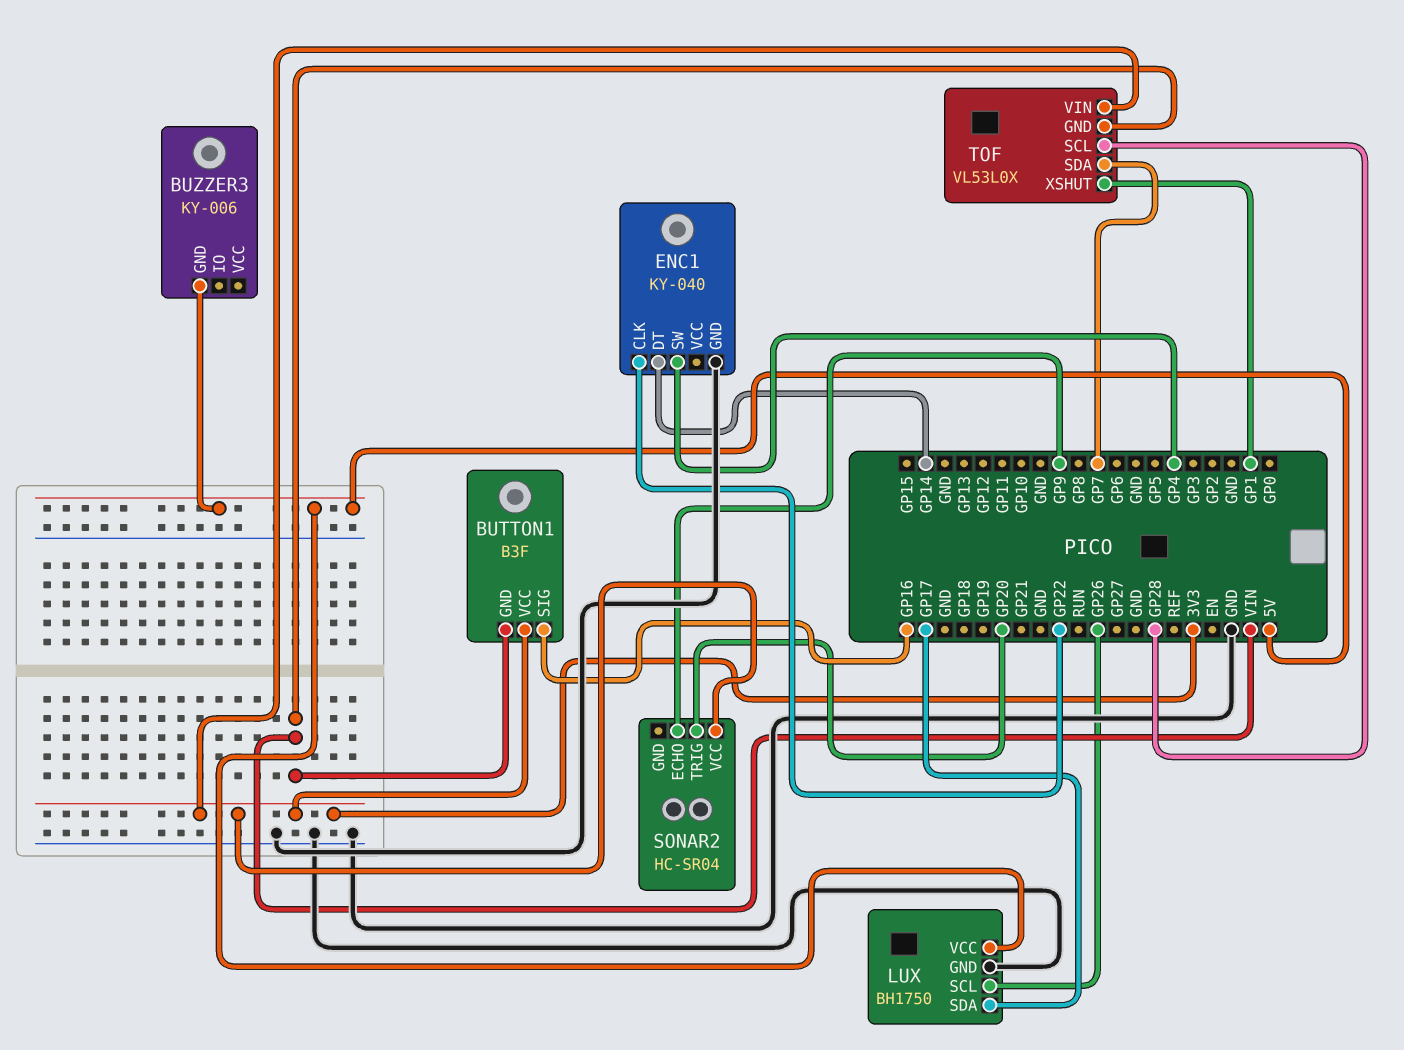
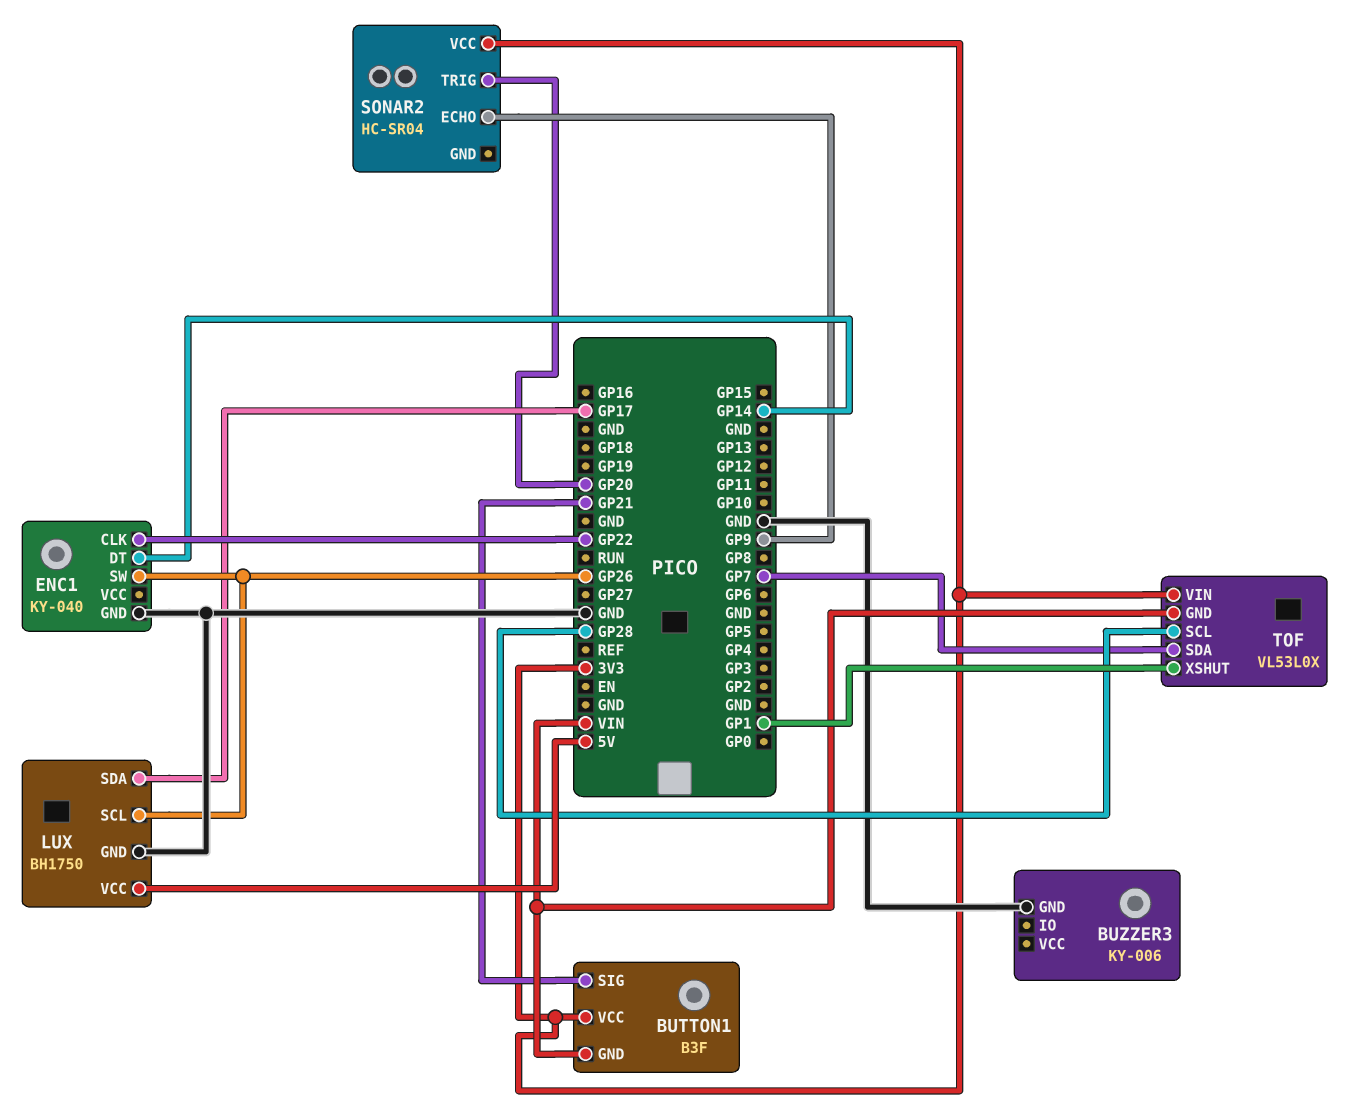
BUTTON1 pin SIG: GP16 -> GP21
BUZZER3 pin GND: 5V -> GND
ENC1 pin SW: GP4 -> GP26

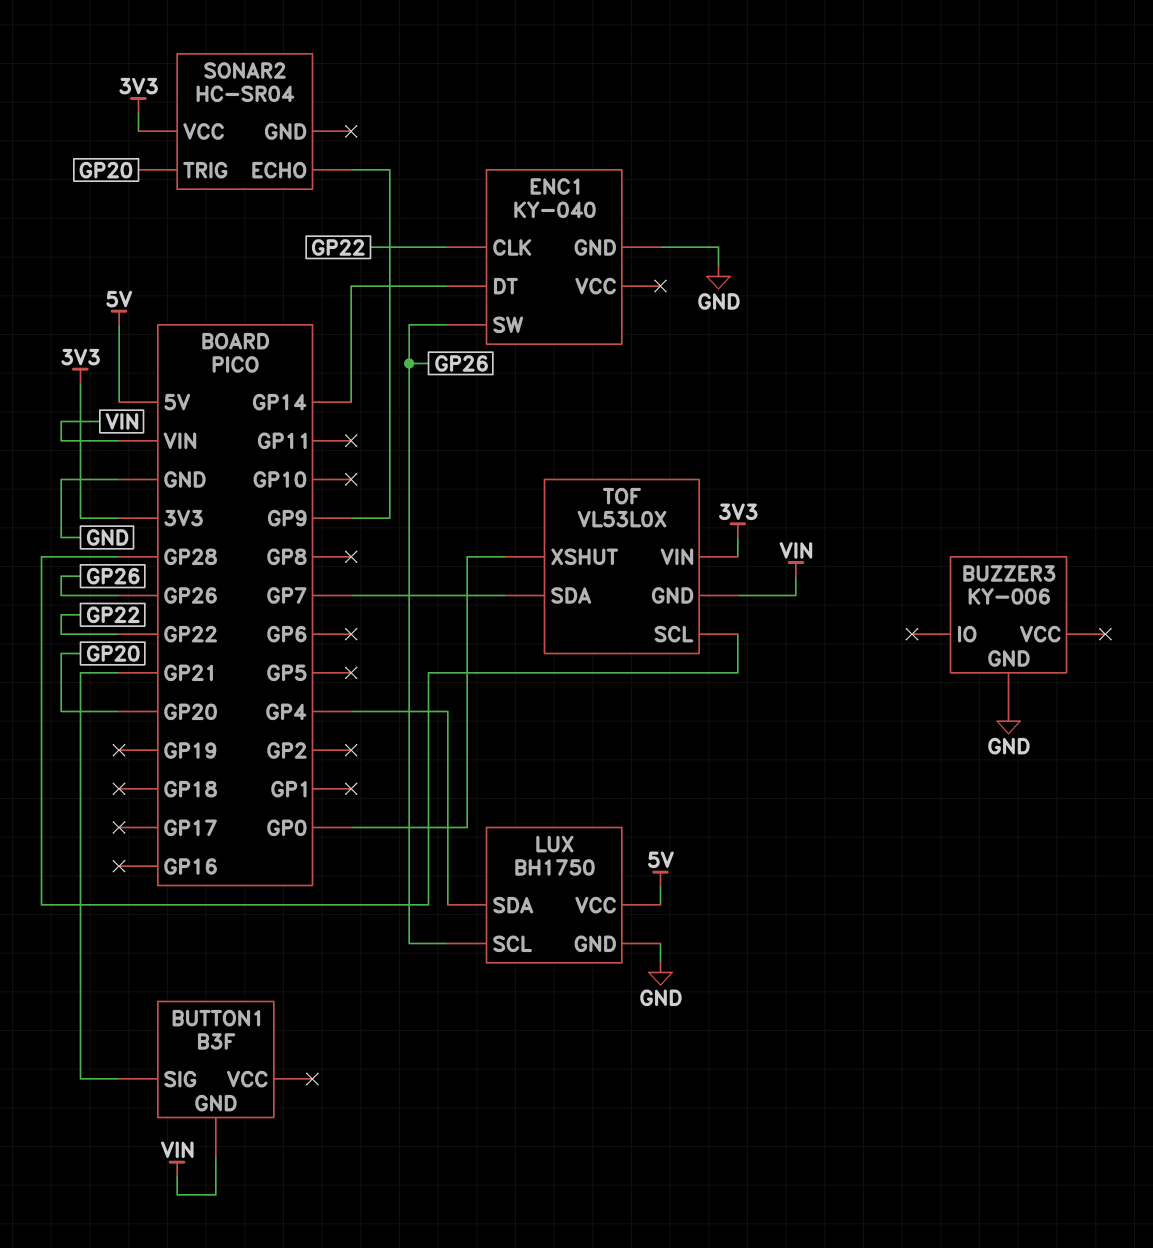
BUTTON1 pin VCC: 3V3 -> none
LUX pin SDA: GP17 -> GP4
TOF pin XSHUT: GP1 -> GP0

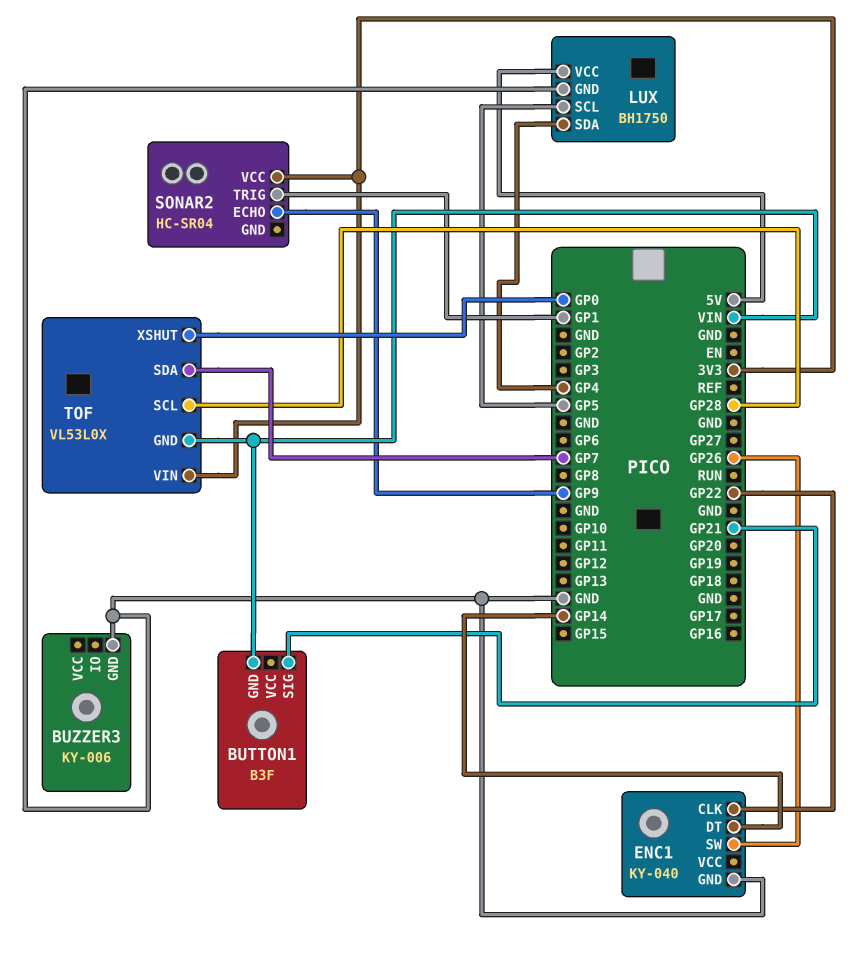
LUX pin SCL: GP26 -> GP5
SONAR2 pin TRIG: GP20 -> GP1

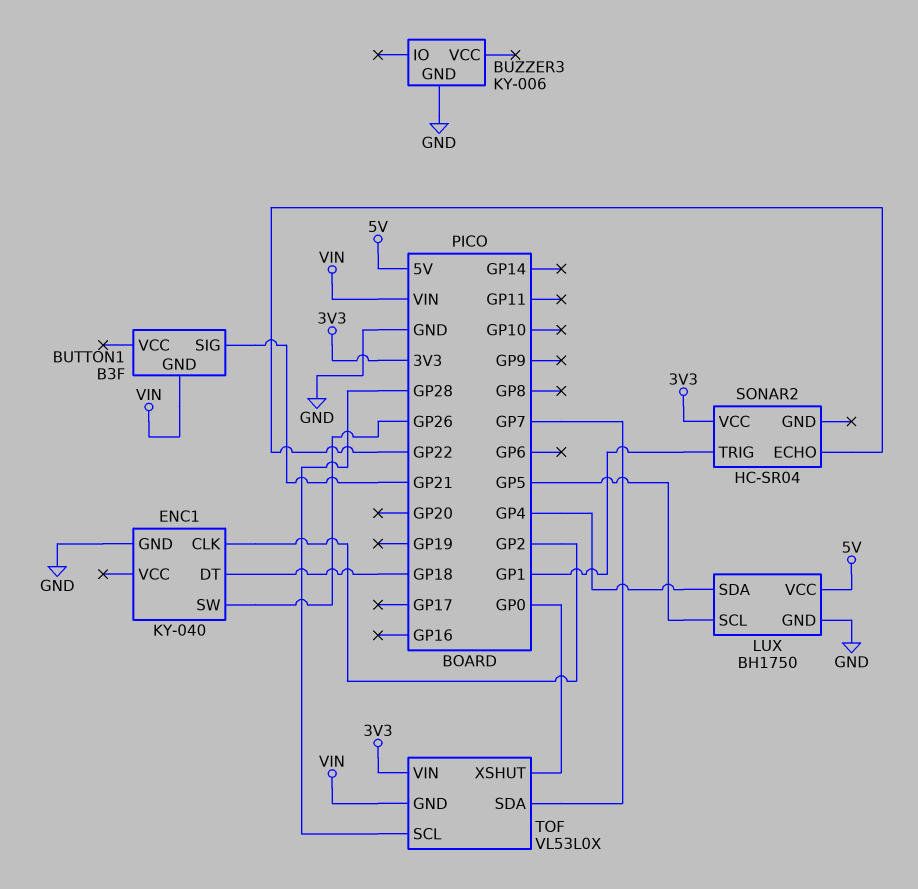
ENC1 pin CLK: GP22 -> GP2
ENC1 pin DT: GP14 -> GP18
SONAR2 pin ECHO: GP9 -> GP22

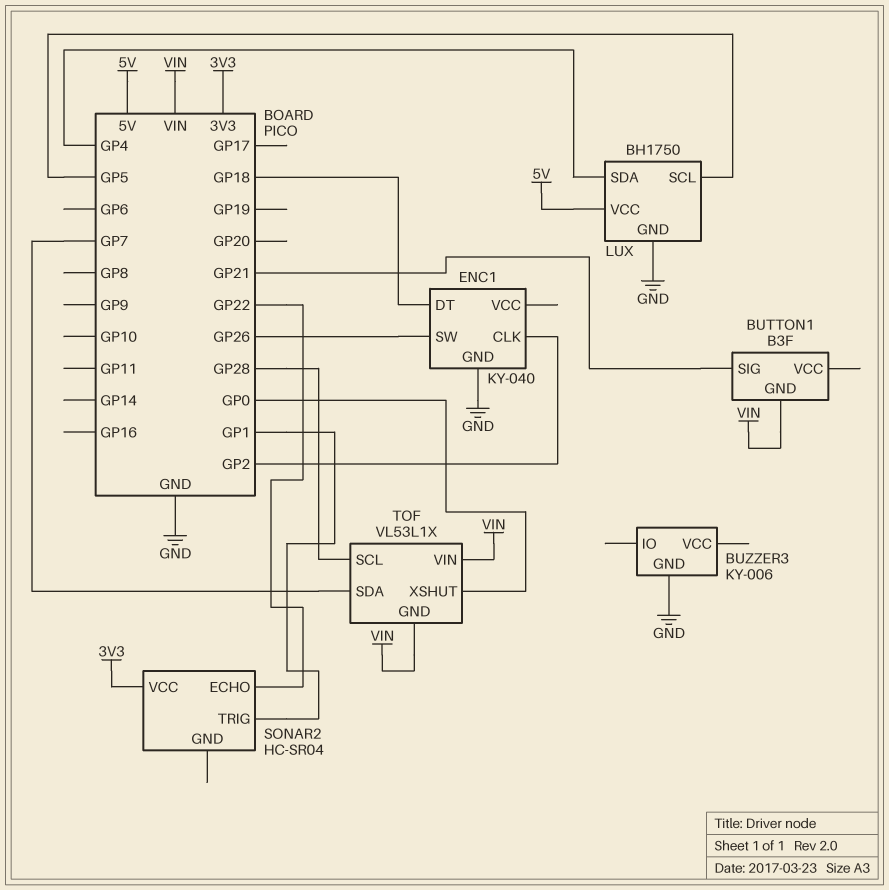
TOF: VL53L0X -> VL53L1X
TOF pin VIN: 3V3 -> VIN

